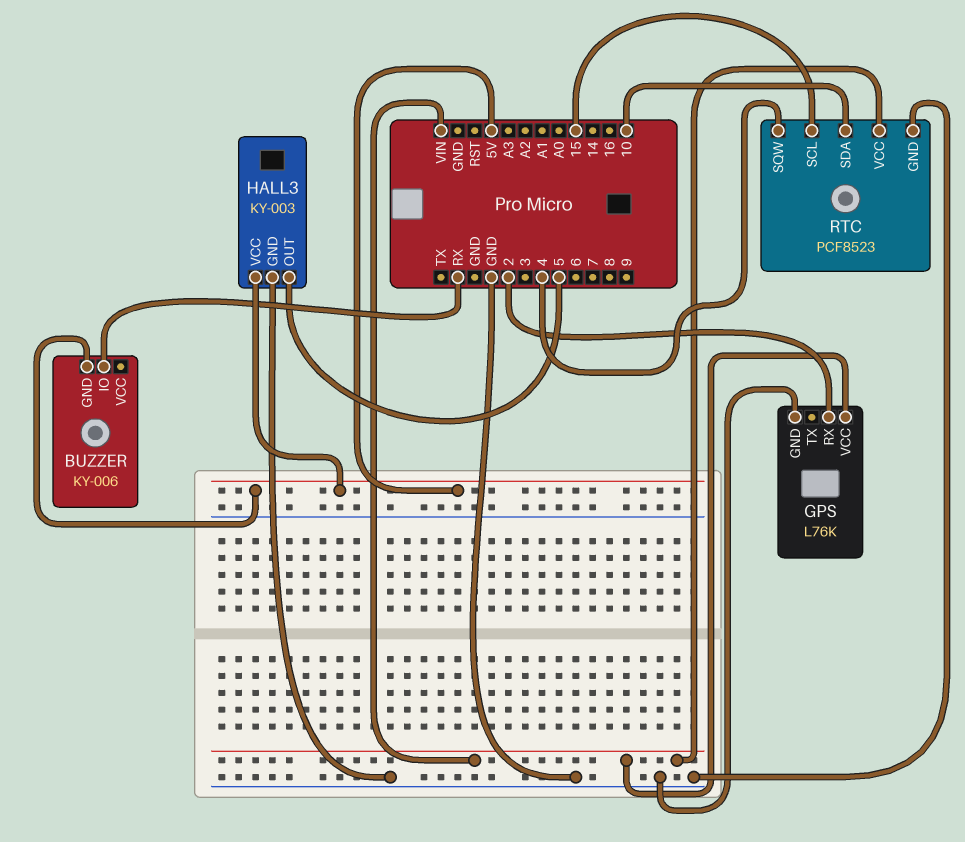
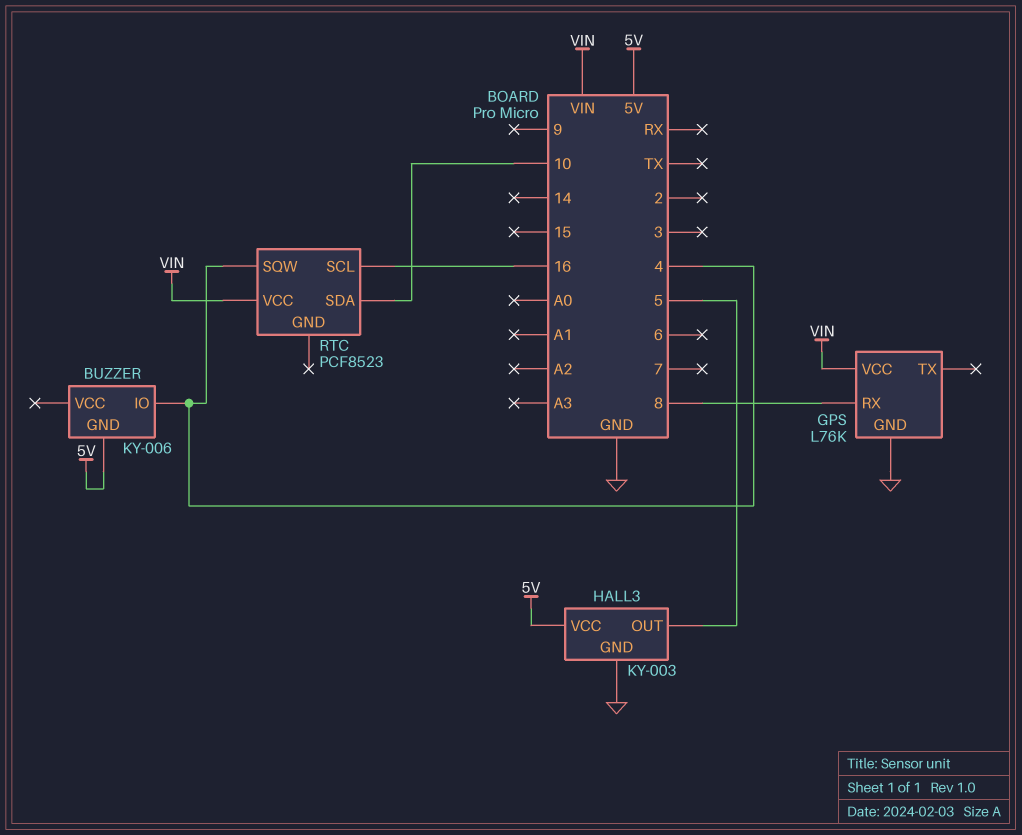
BUZZER pin IO: RX -> 4
GPS pin RX: 2 -> 8
RTC pin GND: GND -> none
RTC pin SCL: 15 -> 16

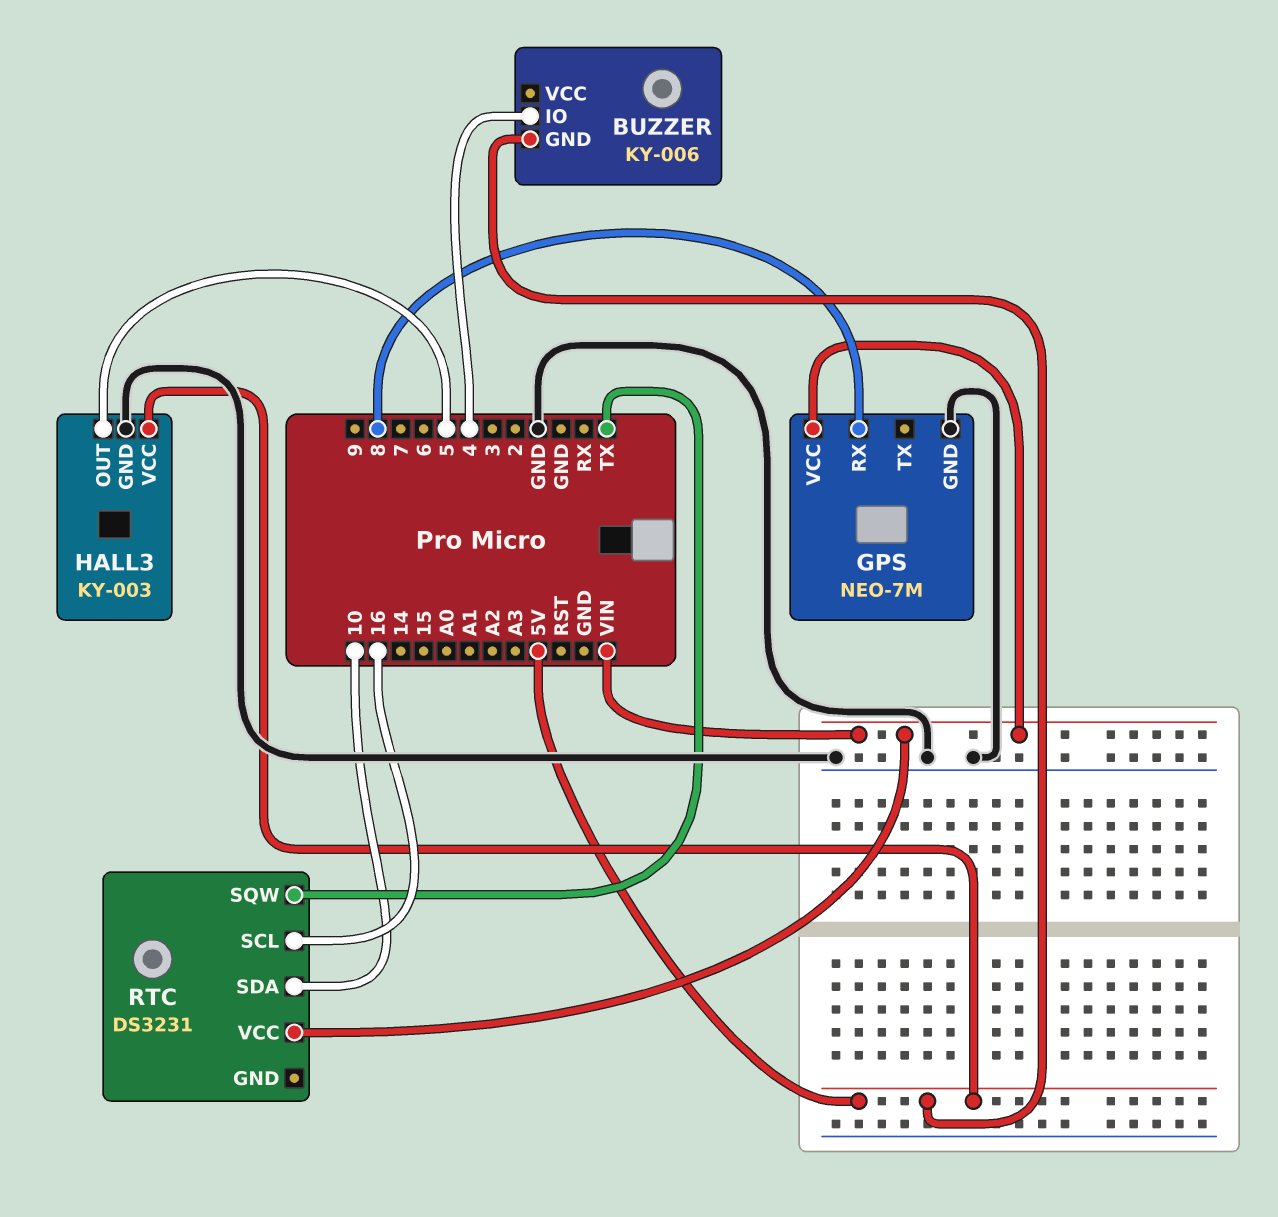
GPS: L76K -> NEO-7M
RTC: PCF8523 -> DS3231
RTC pin SQW: 4 -> TX

